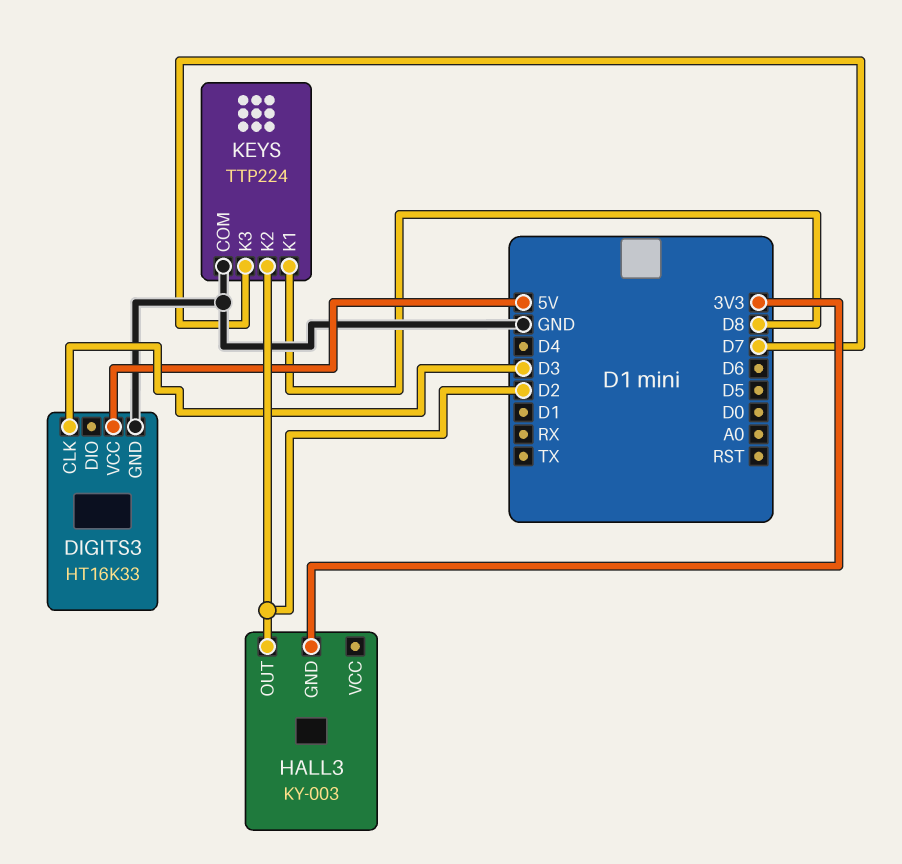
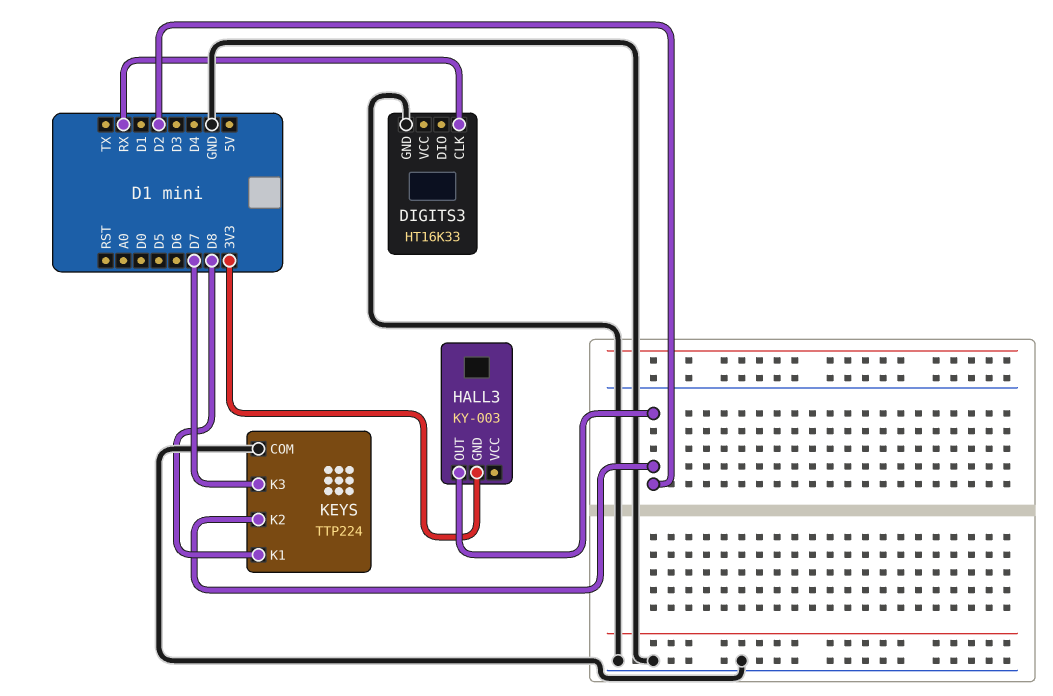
DIGITS3 pin CLK: D3 -> RX
DIGITS3 pin VCC: 5V -> none

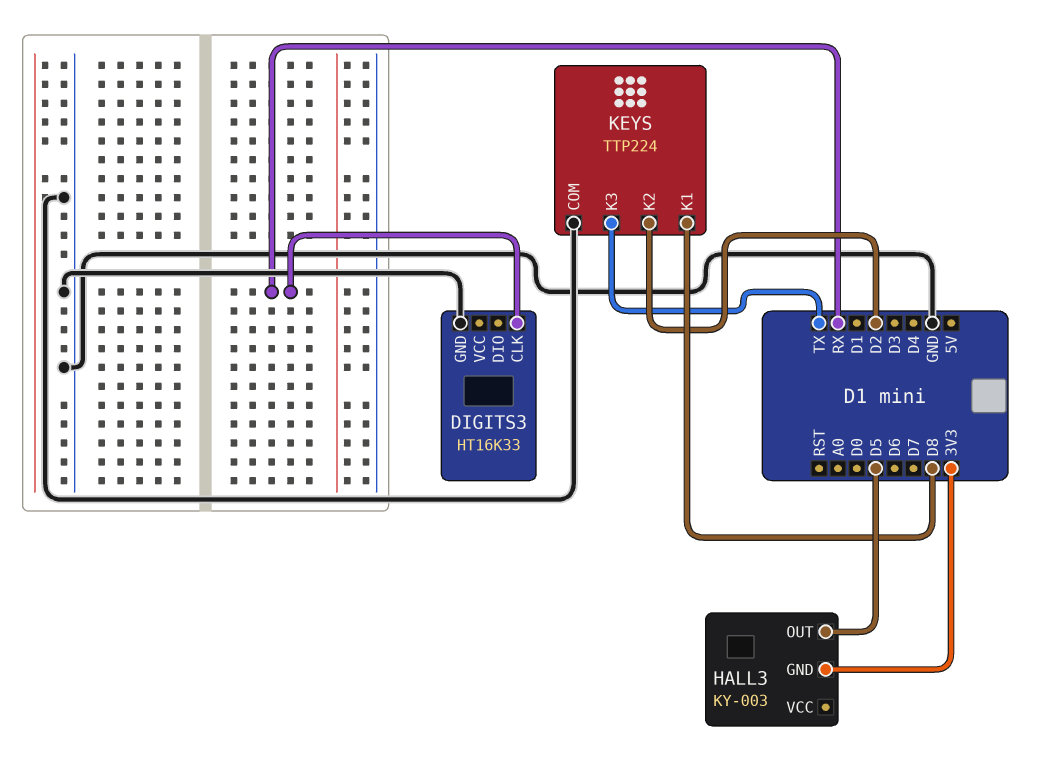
HALL3 pin OUT: D2 -> D5
KEYS pin K3: D7 -> TX

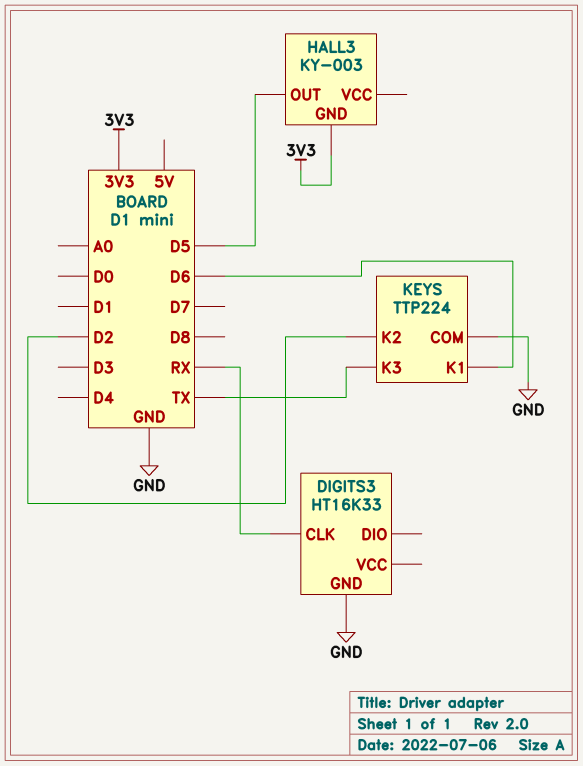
KEYS pin K1: D8 -> D6

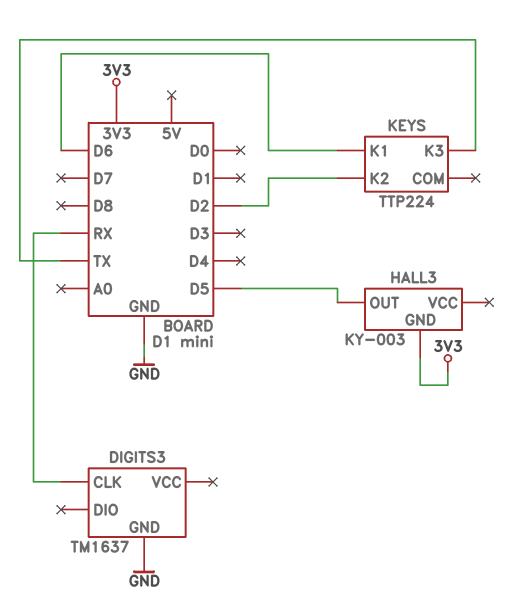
DIGITS3: HT16K33 -> TM1637
KEYS pin COM: GND -> none

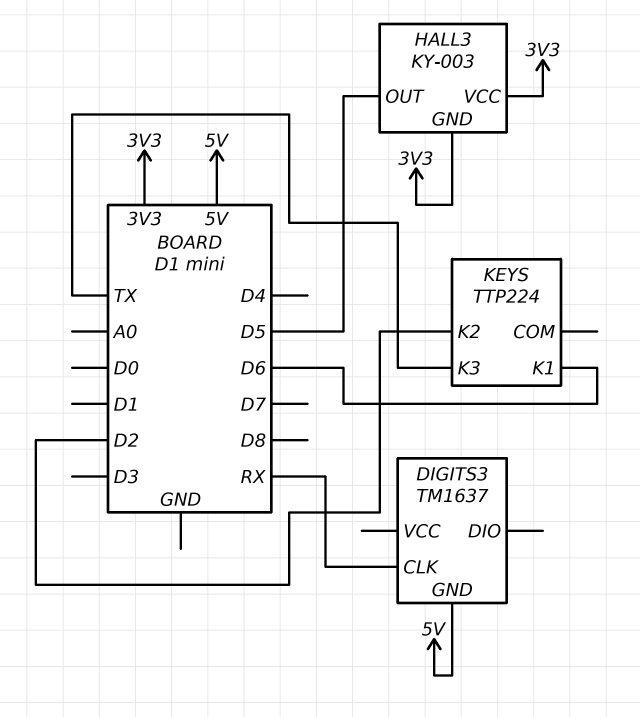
DIGITS3 pin GND: GND -> 5V
HALL3 pin VCC: none -> 3V3

